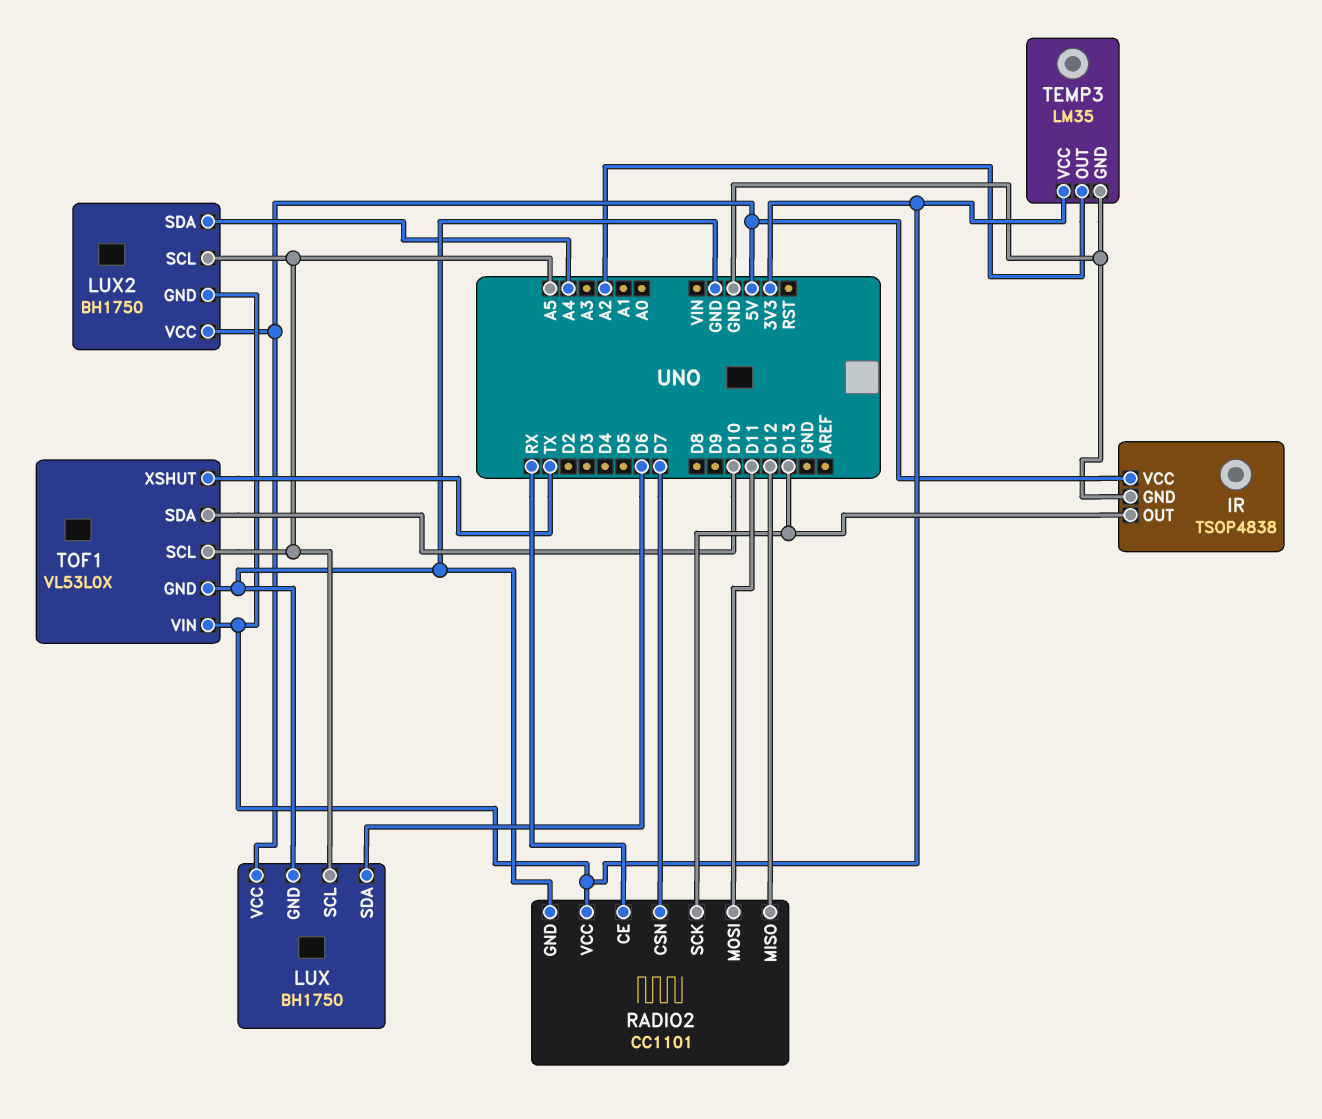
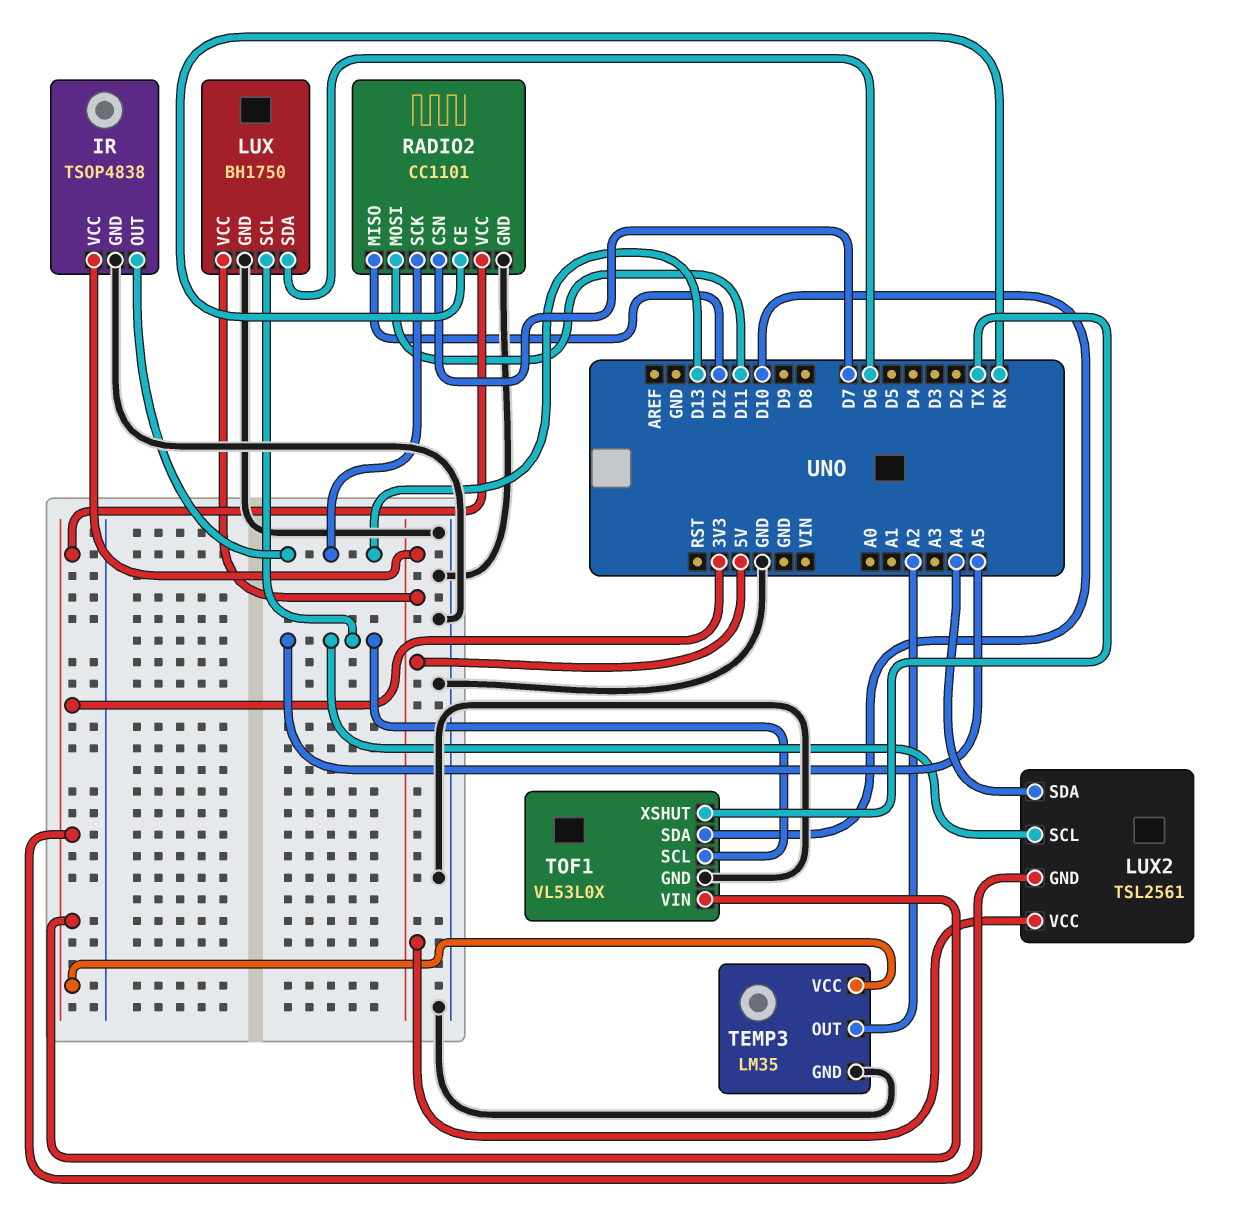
LUX2: BH1750 -> TSL2561

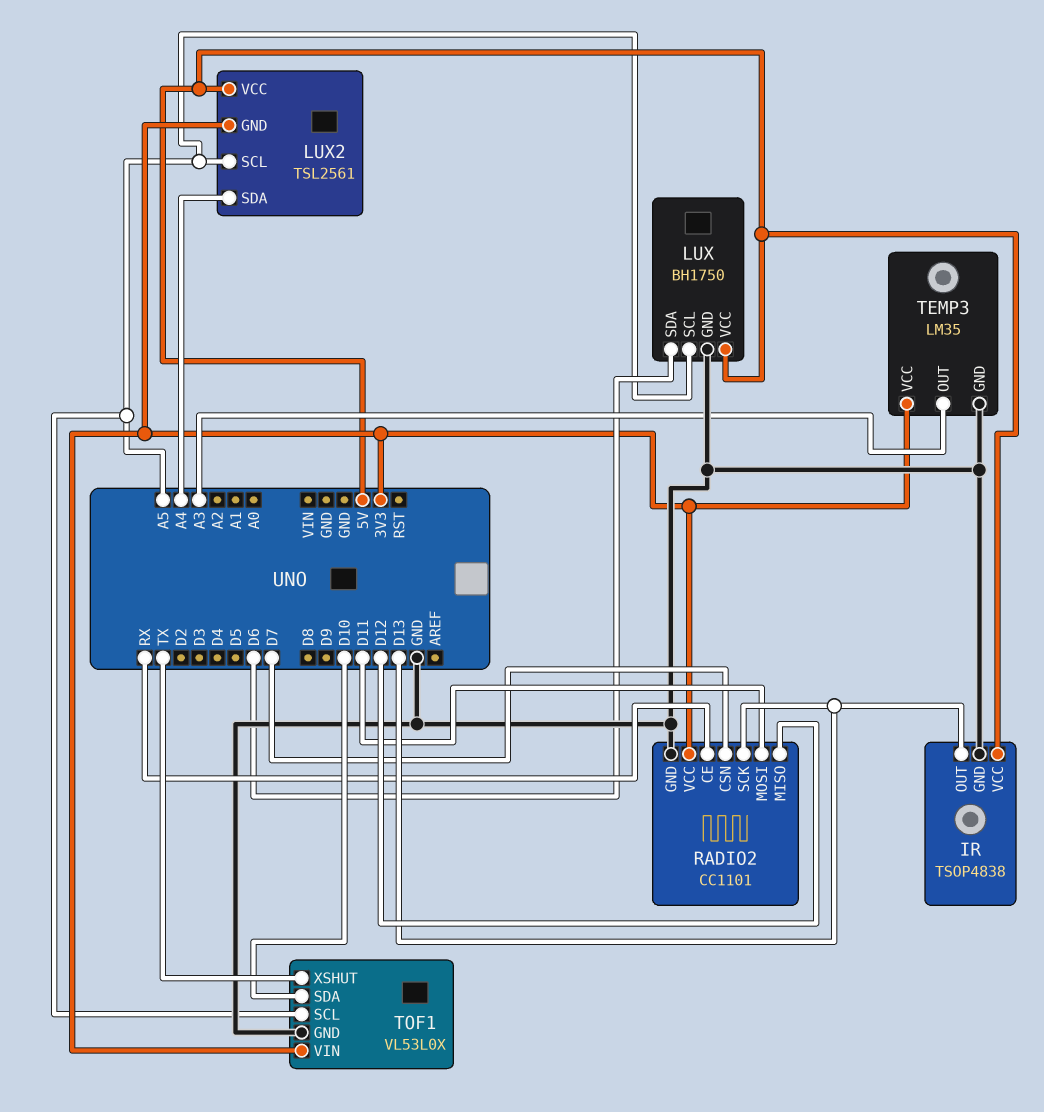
TEMP3 pin OUT: A2 -> A3

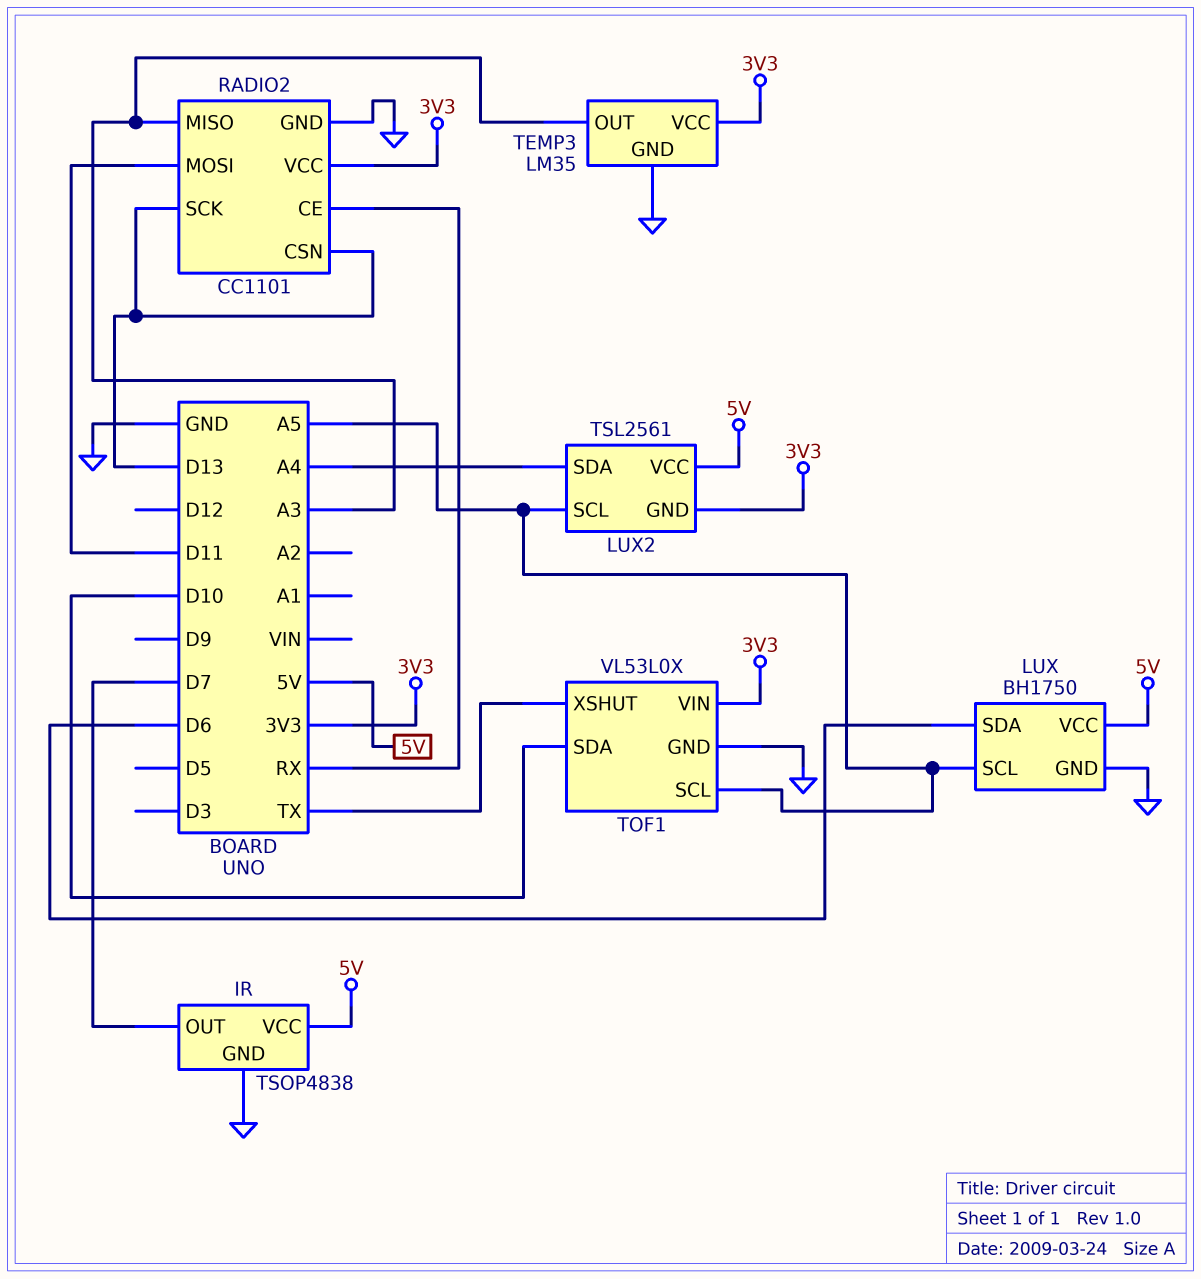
IR pin OUT: D13 -> D7
RADIO2 pin CSN: D7 -> D13
RADIO2 pin MISO: D12 -> A3

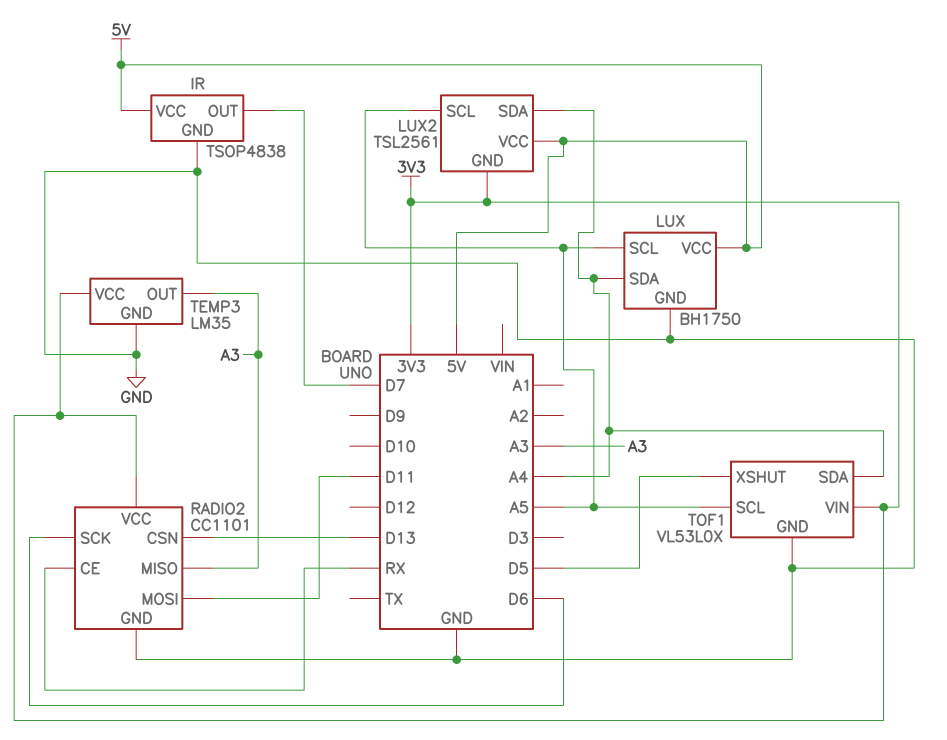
LUX pin SDA: D6 -> A4
RADIO2 pin SCK: D13 -> D6
TOF1 pin SDA: D10 -> A4
TOF1 pin XSHUT: TX -> D5

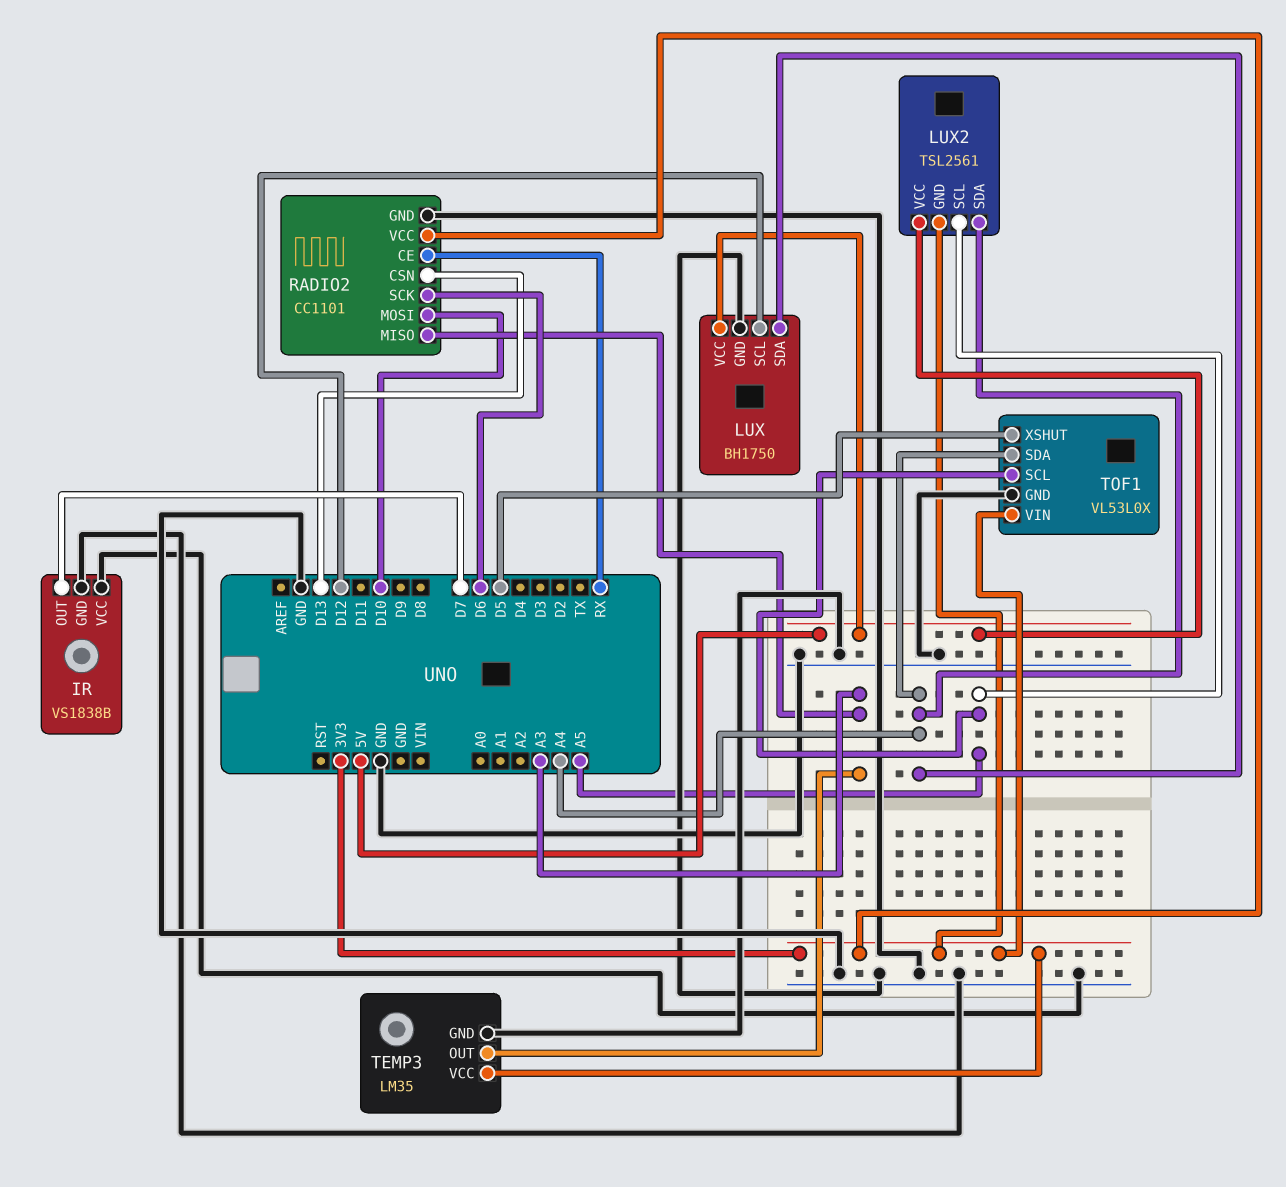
IR: TSOP4838 -> VS1838B
IR pin VCC: 5V -> GND
LUX pin SCL: A5 -> D12
RADIO2 pin MOSI: D11 -> D10

